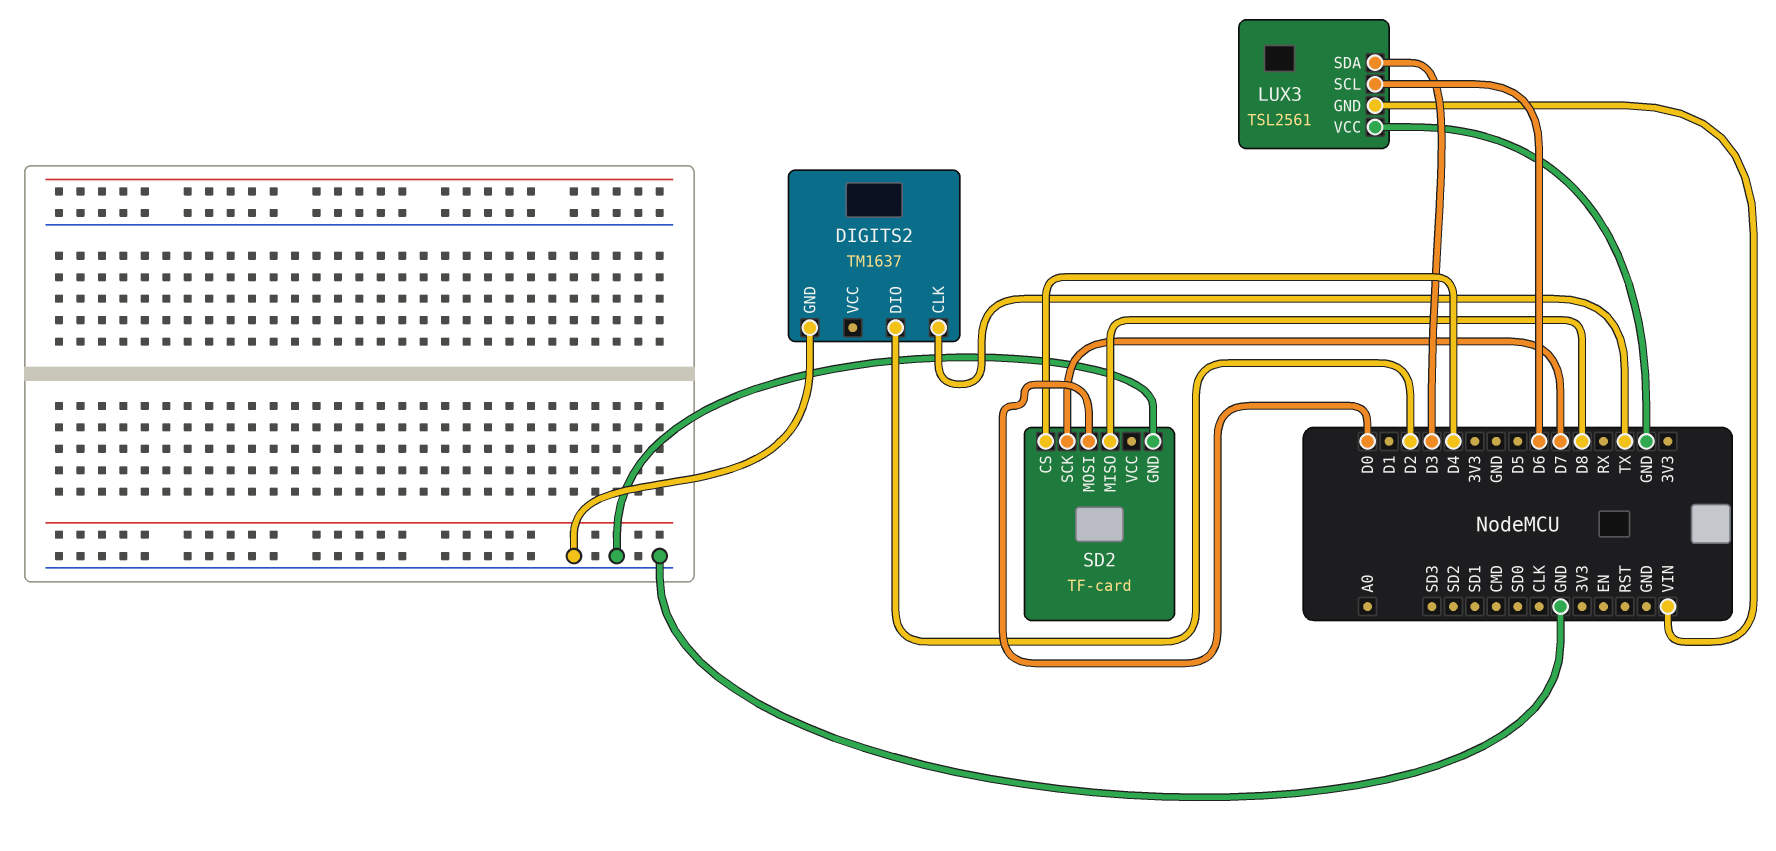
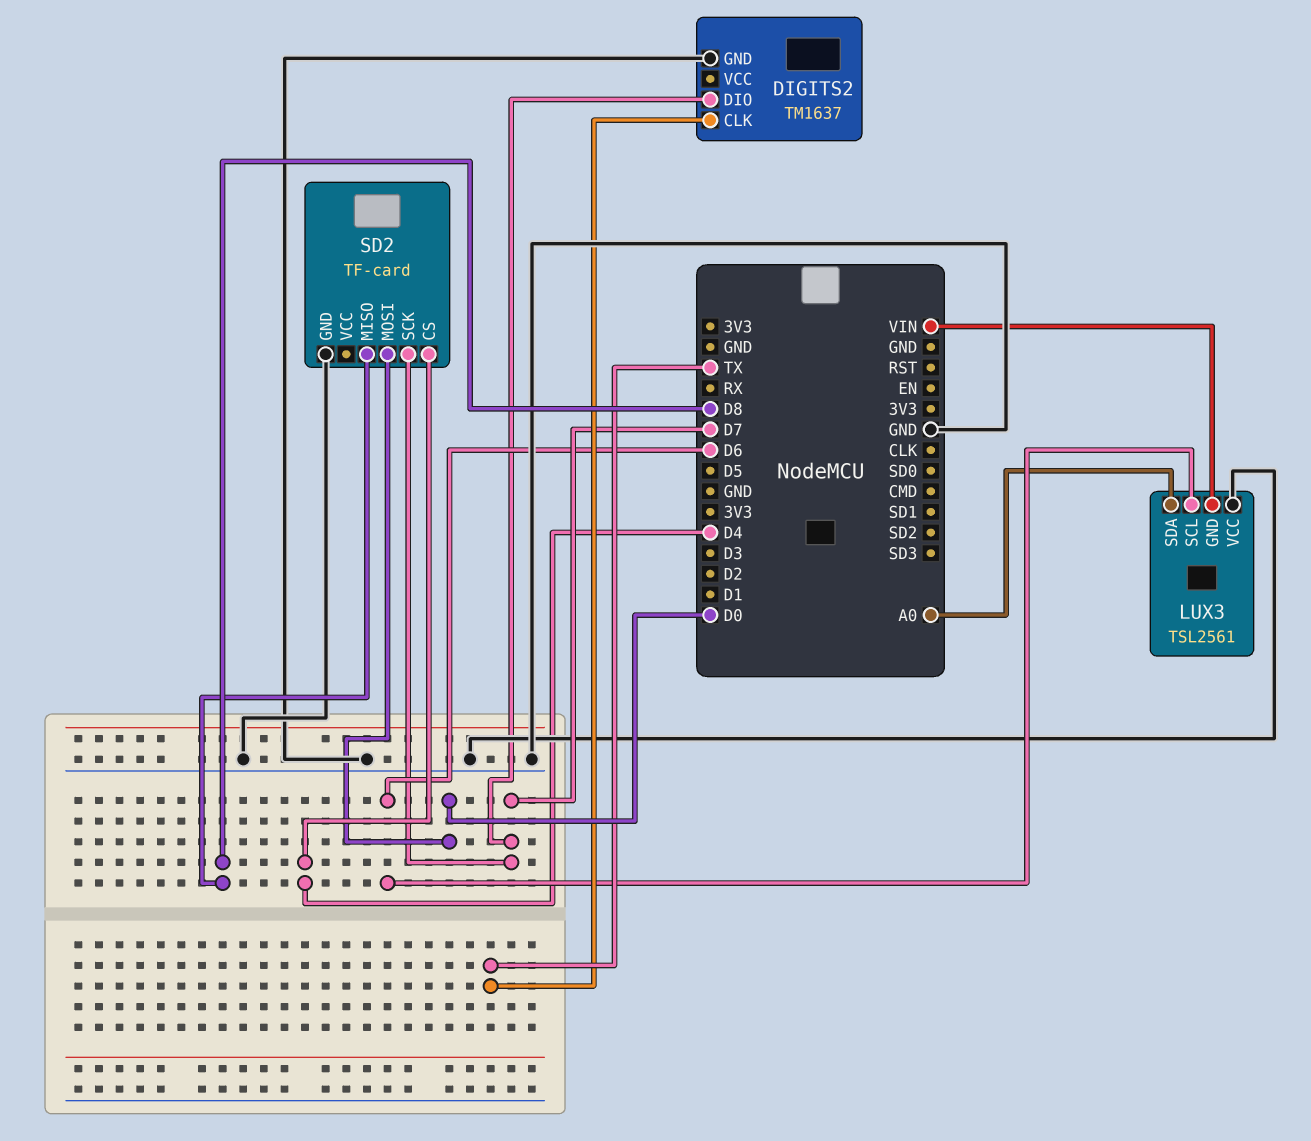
DIGITS2 pin DIO: D2 -> D7
LUX3 pin SDA: D3 -> A0

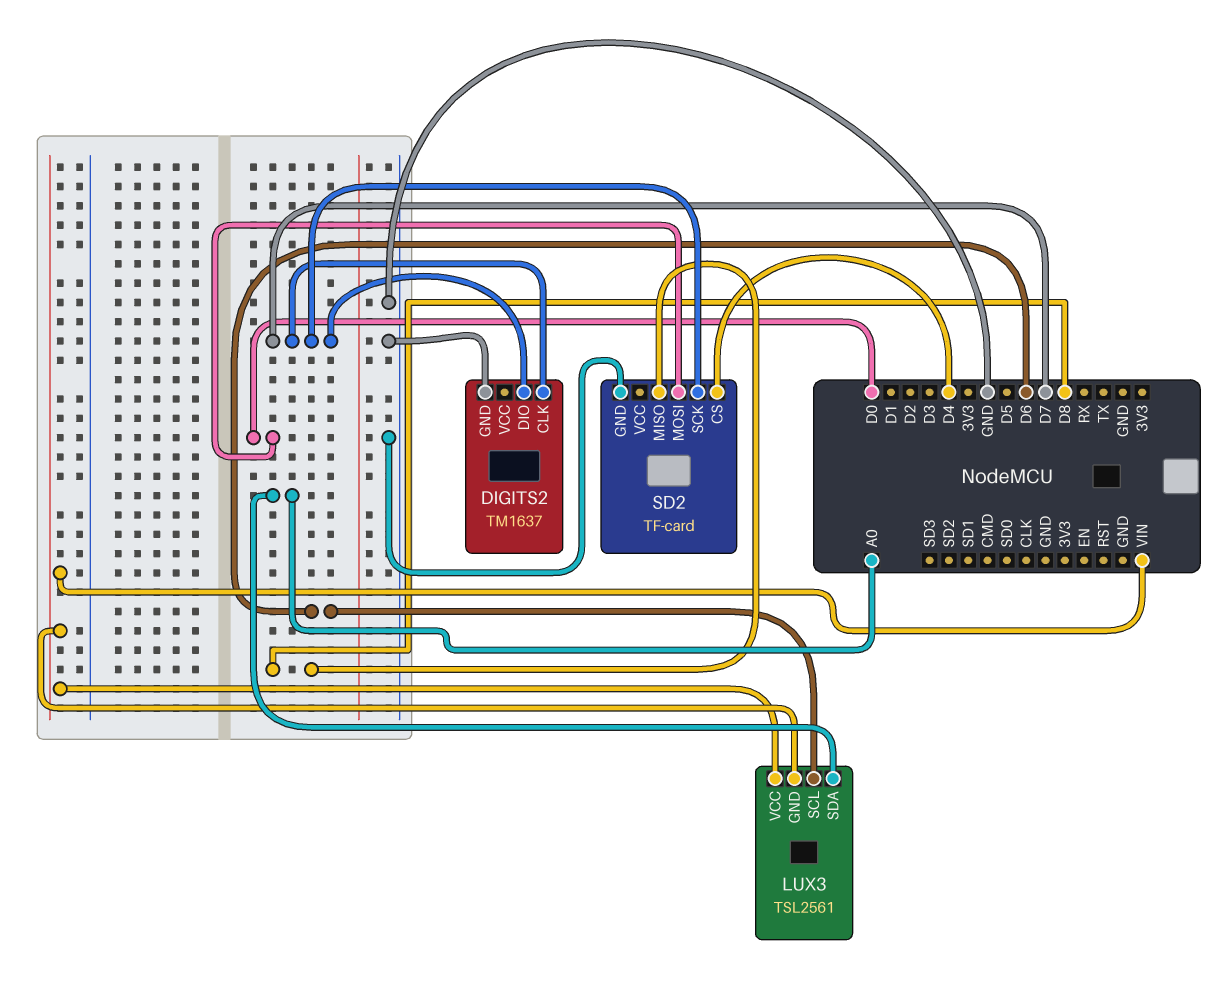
DIGITS2 pin CLK: TX -> D7
LUX3 pin VCC: GND -> VIN

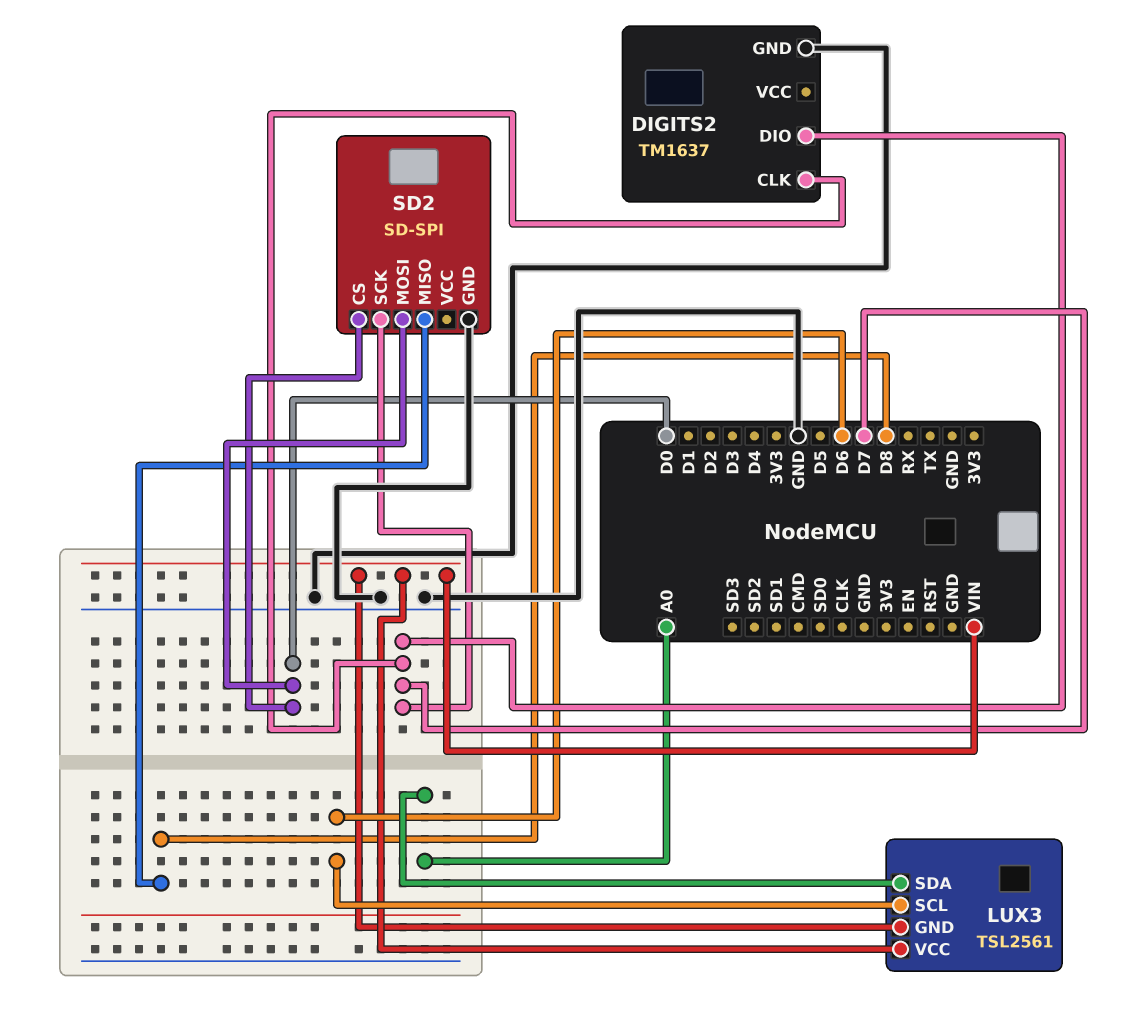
SD2: TF-card -> SD-SPI
SD2 pin CS: D4 -> D0

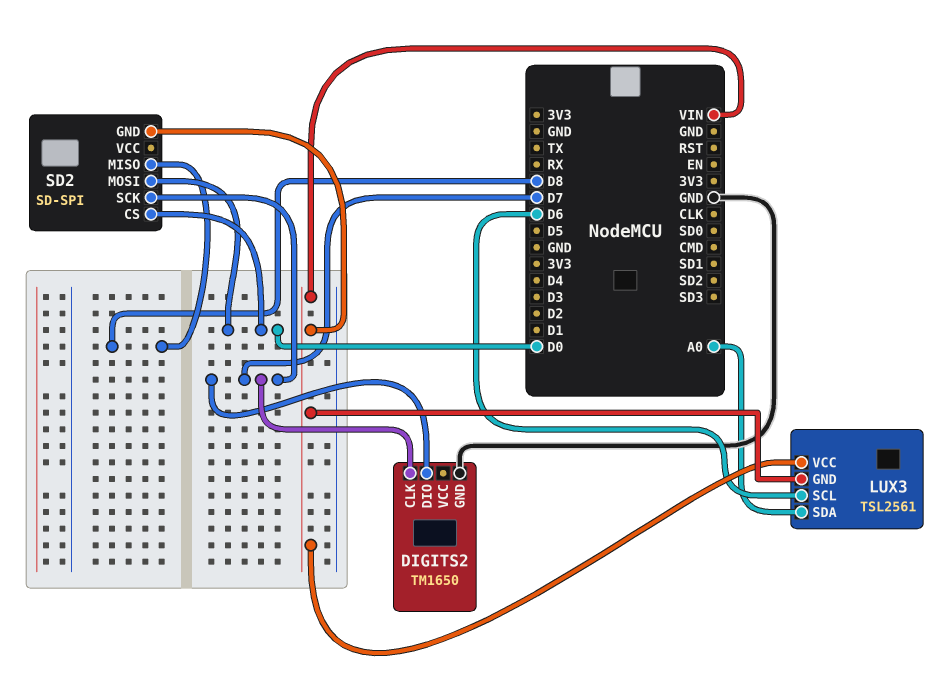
DIGITS2: TM1637 -> TM1650
SD2 pin GND: GND -> VIN

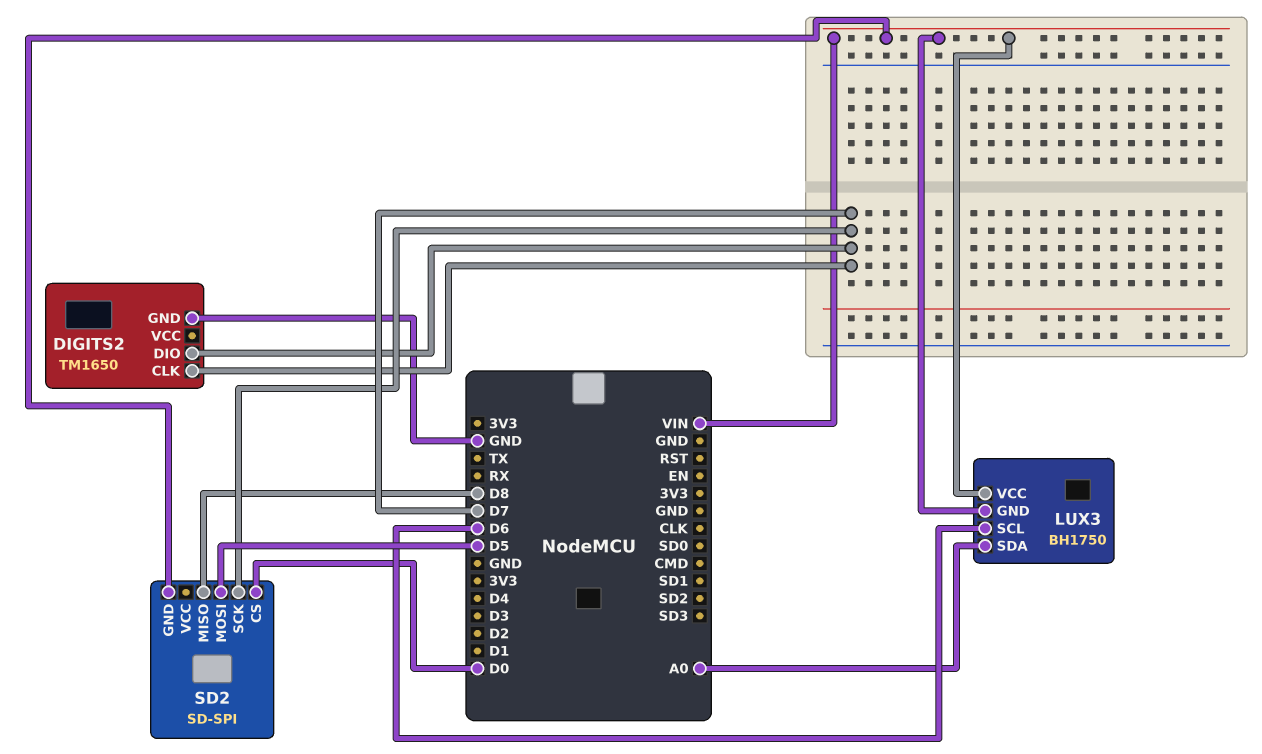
LUX3: TSL2561 -> BH1750
SD2 pin MOSI: D0 -> D5

